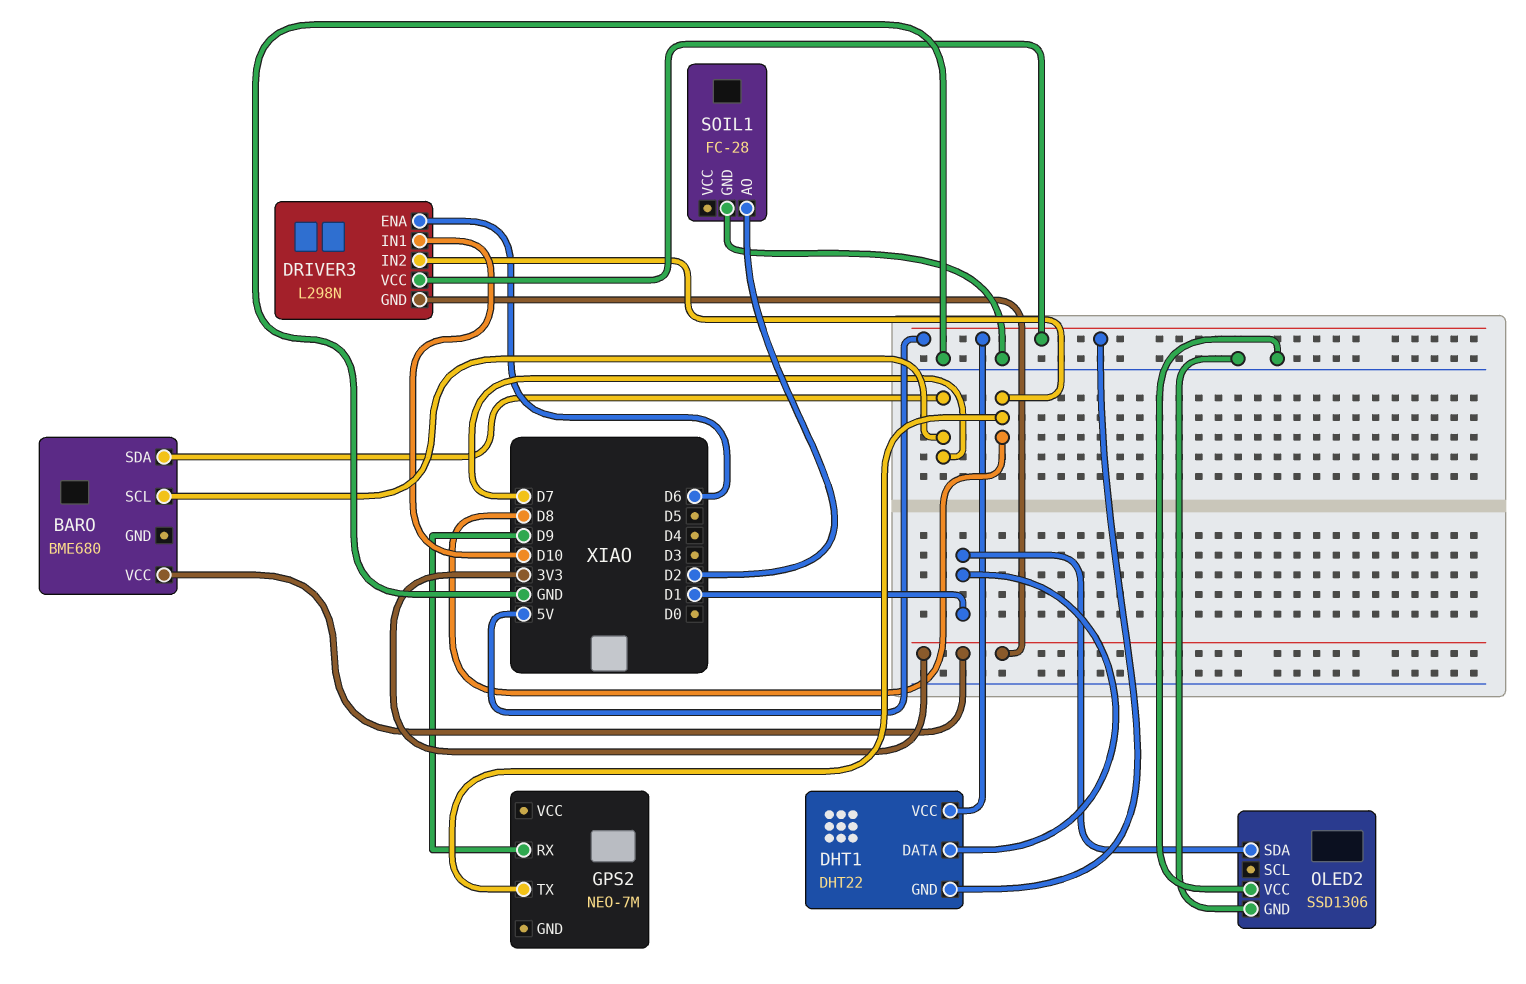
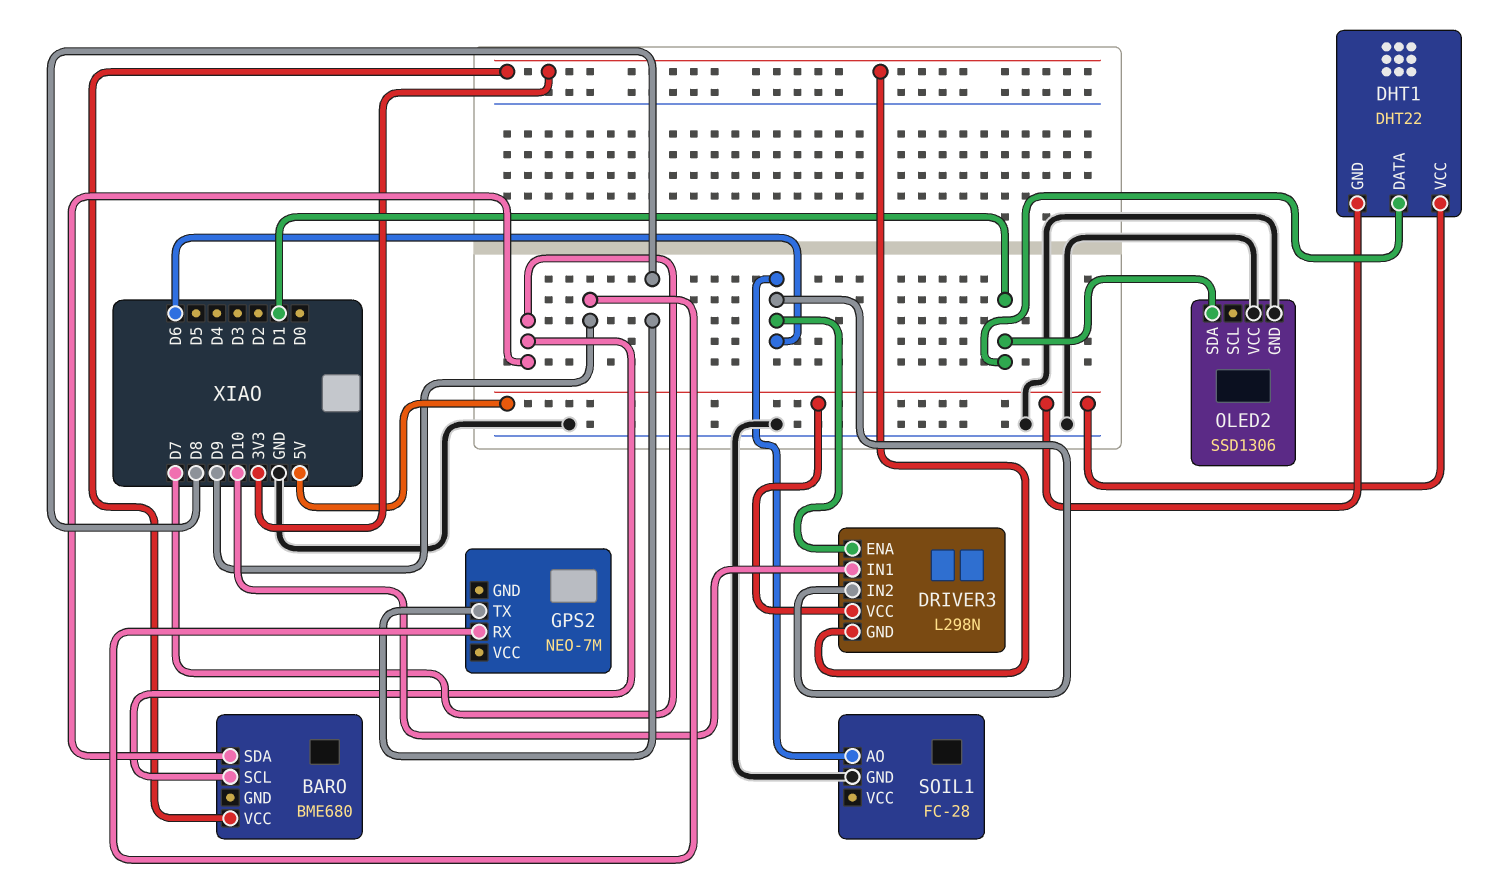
DRIVER3 pin IN2: D8 -> D6
SOIL1 pin AO: D2 -> D6

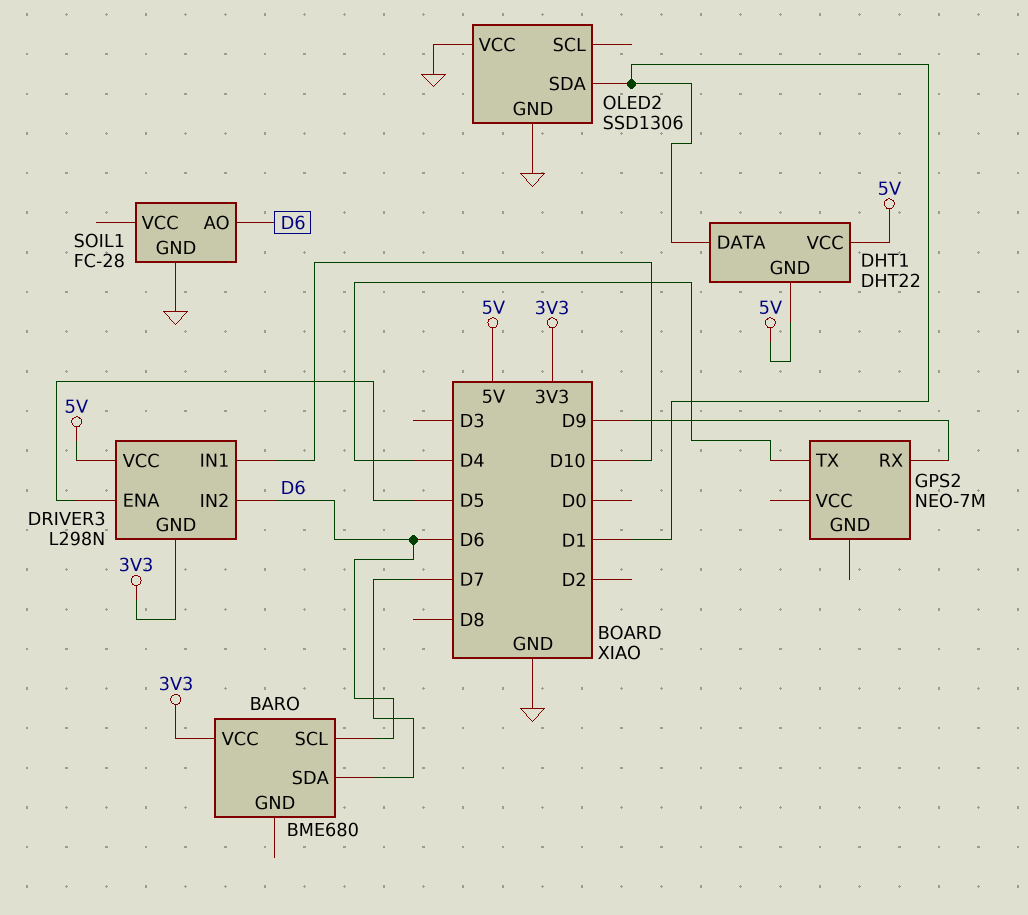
BARO pin SCL: D7 -> D6
DRIVER3 pin ENA: D6 -> D5
GPS2 pin TX: D8 -> D4

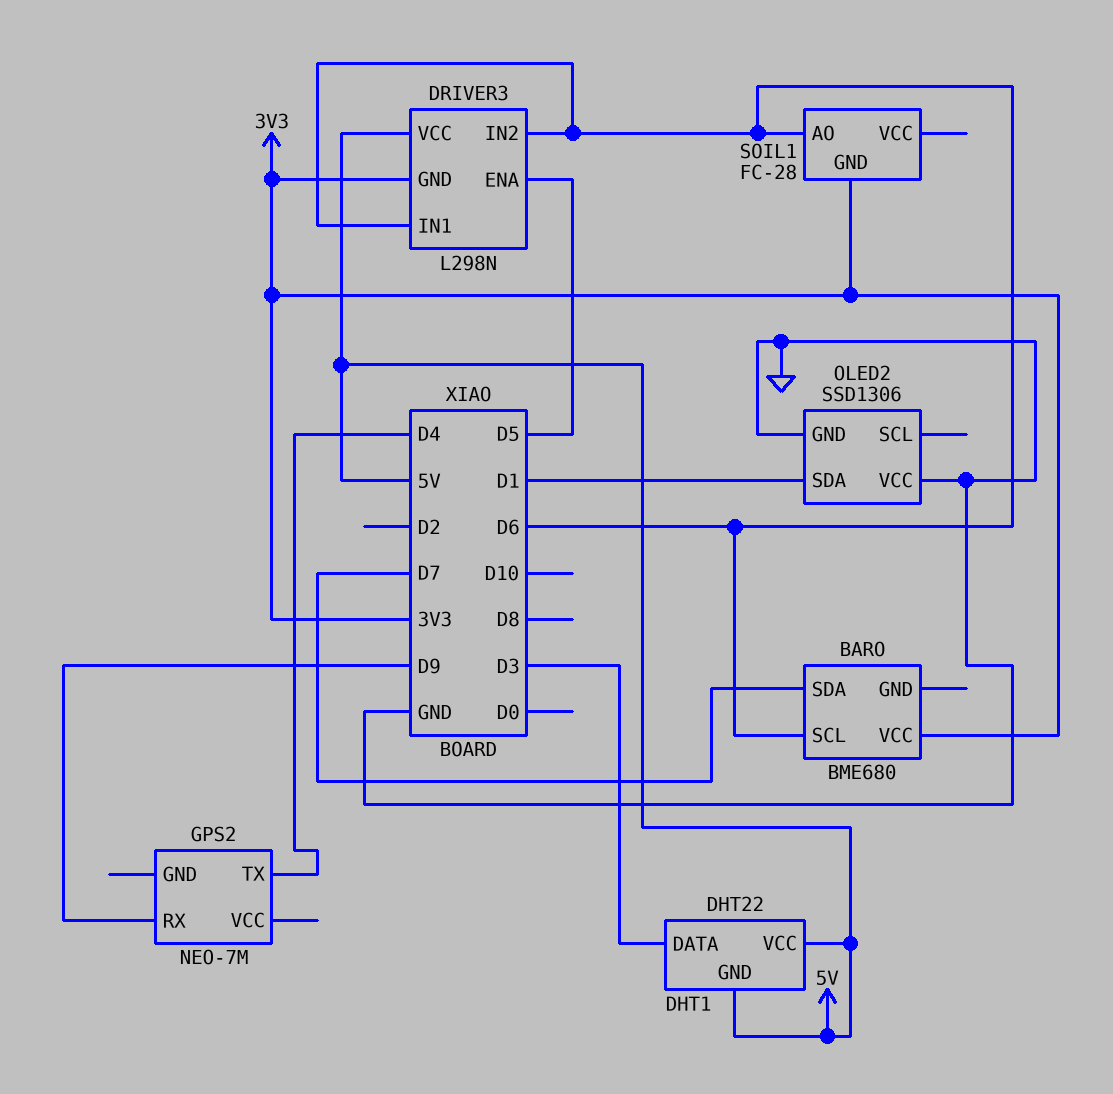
DHT1 pin DATA: D1 -> D3
DRIVER3 pin IN1: D10 -> D6
SOIL1 pin GND: GND -> 3V3

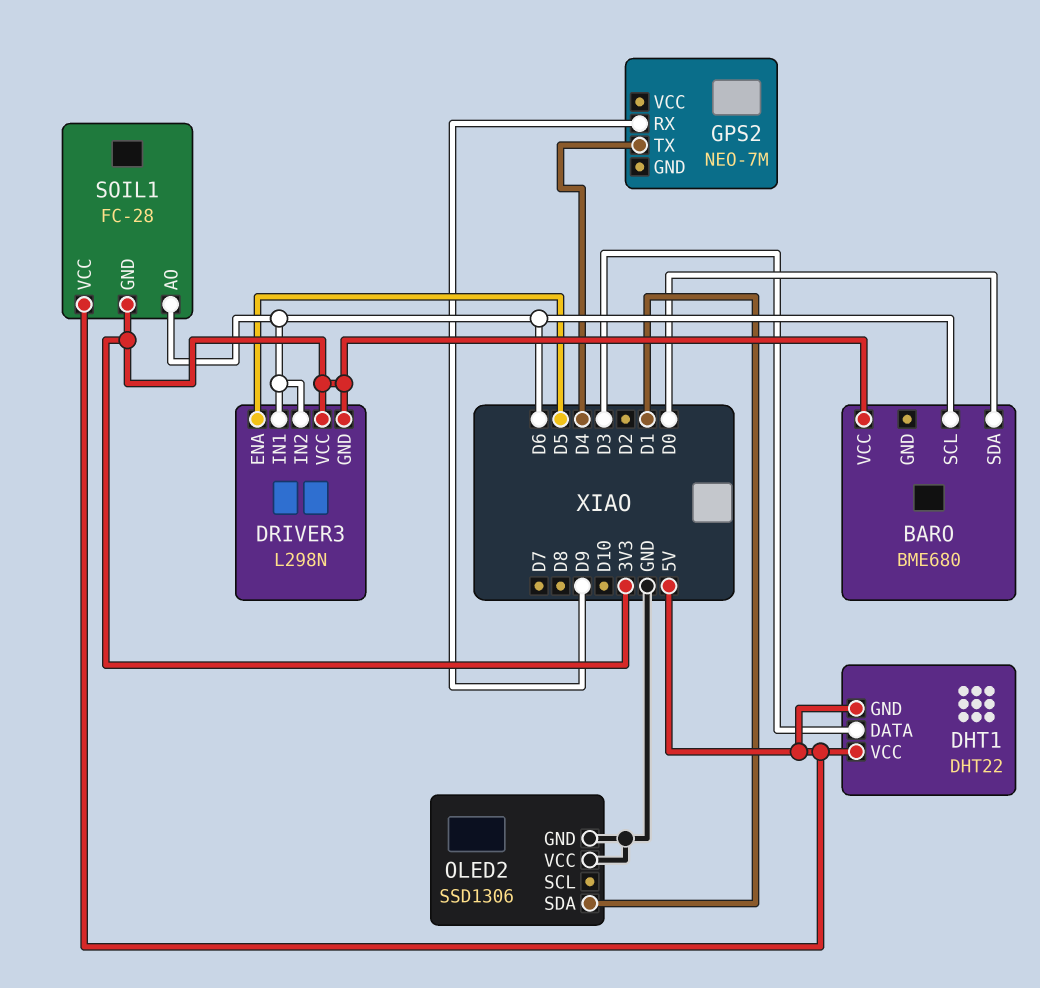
BARO pin SDA: D7 -> D0
DRIVER3 pin VCC: 5V -> 3V3
SOIL1 pin VCC: none -> 5V

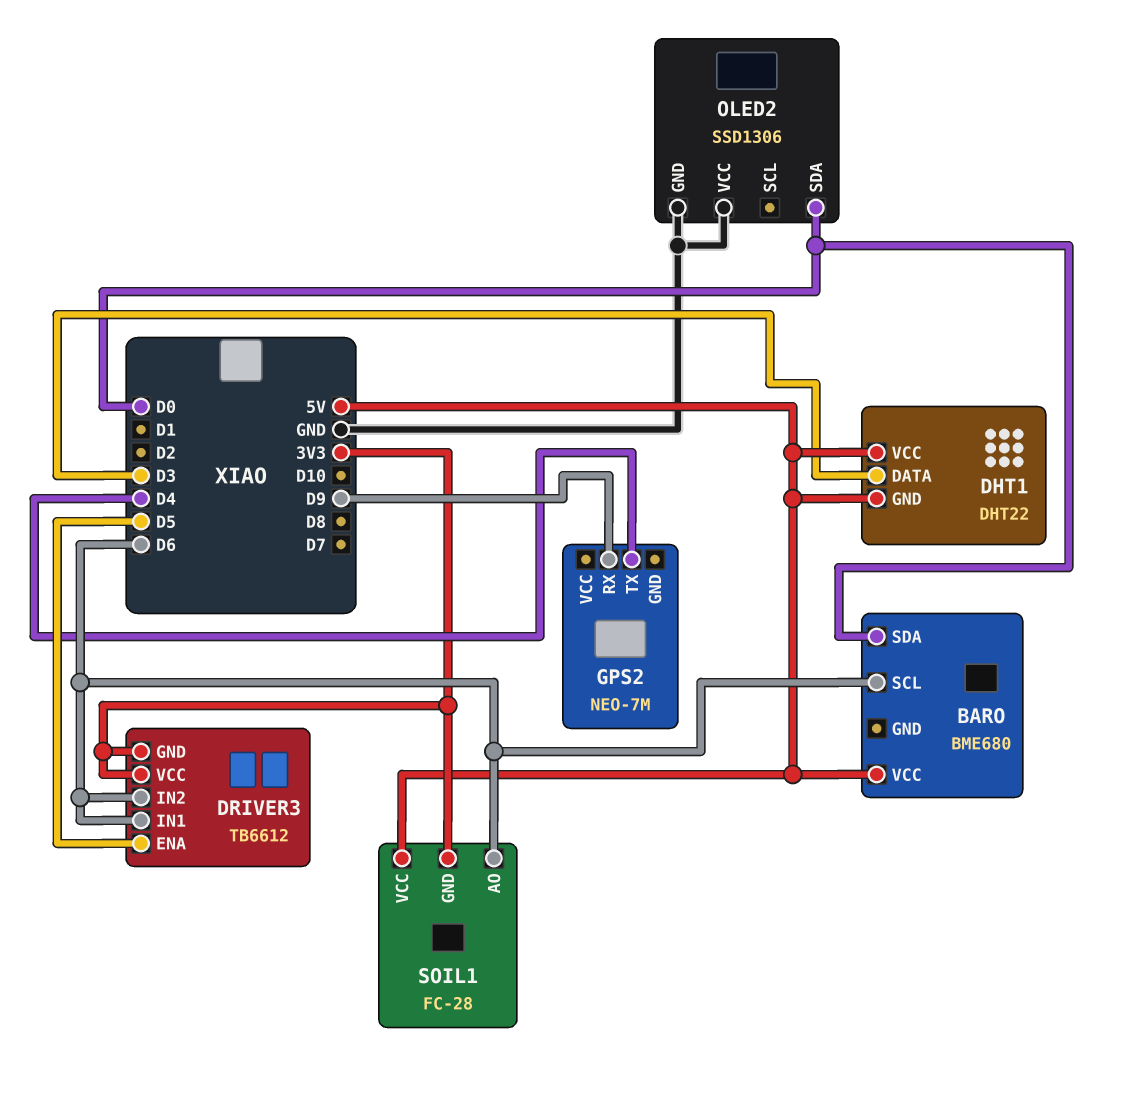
BARO pin VCC: 3V3 -> 5V
DRIVER3: L298N -> TB6612
OLED2 pin SDA: D1 -> D0

